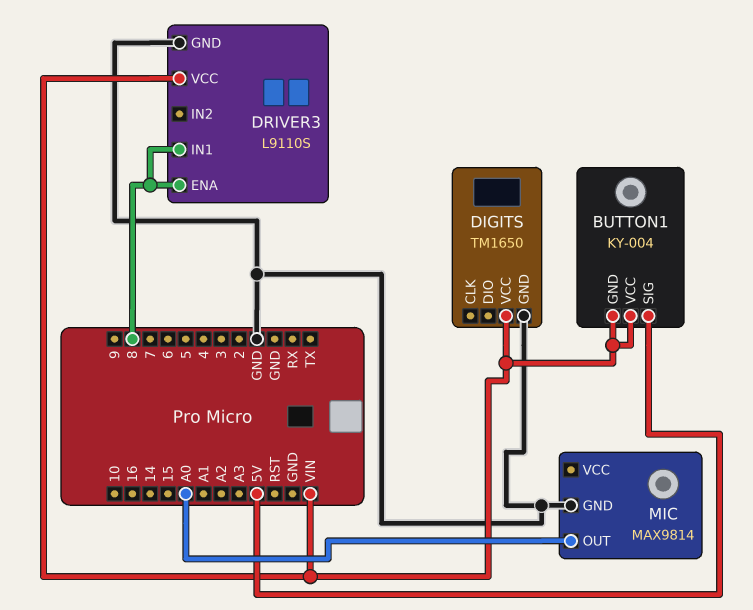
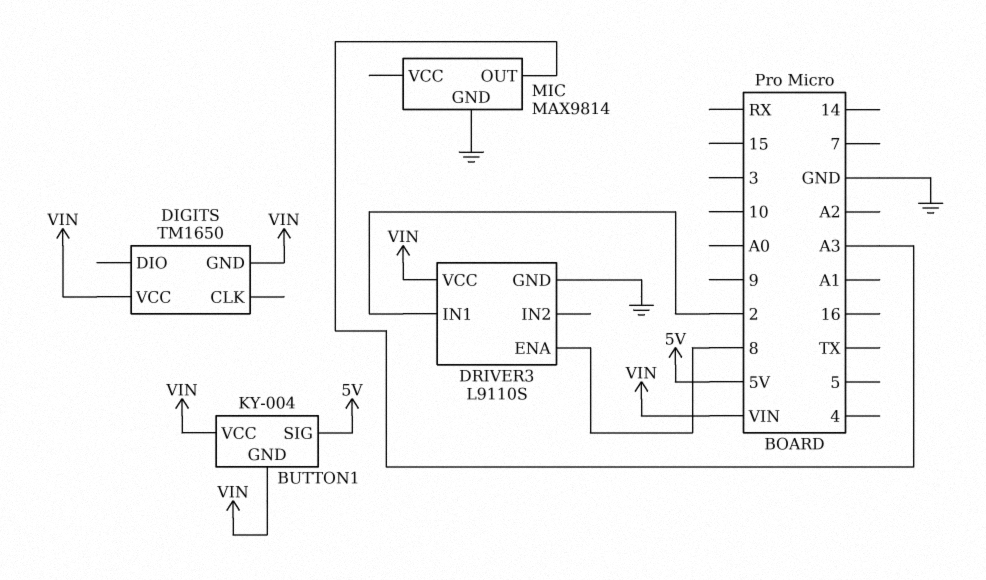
DIGITS pin GND: GND -> VIN
DRIVER3 pin IN1: 8 -> 2
MIC pin OUT: A0 -> A3

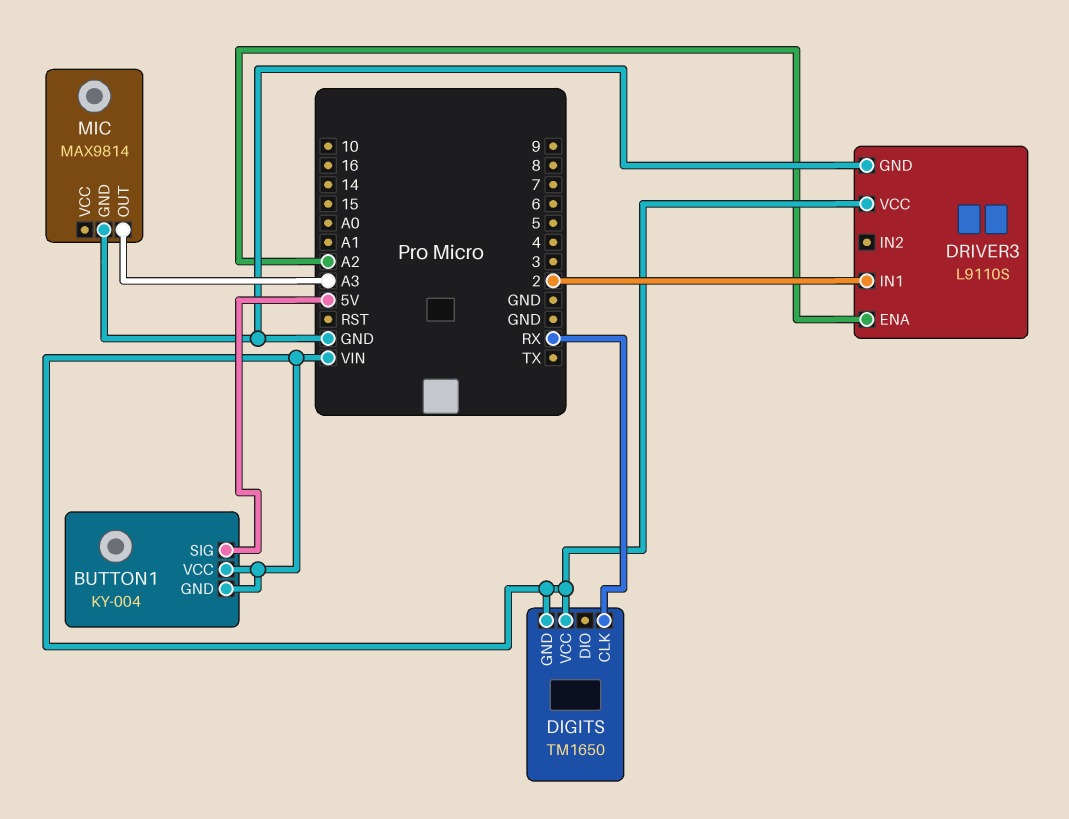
DIGITS pin CLK: none -> RX
DRIVER3 pin ENA: 8 -> A2

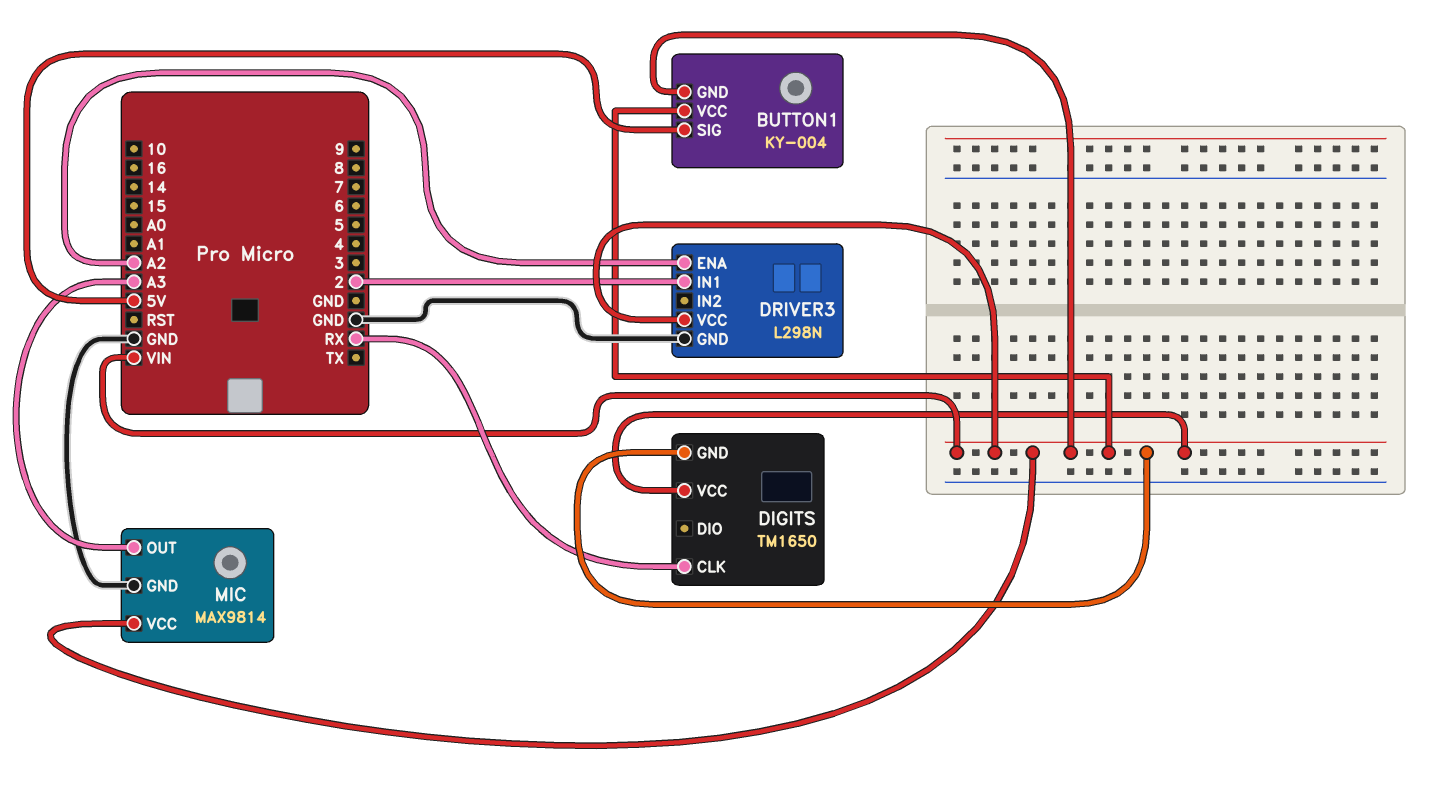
DRIVER3: L9110S -> L298N
MIC pin VCC: none -> VIN

